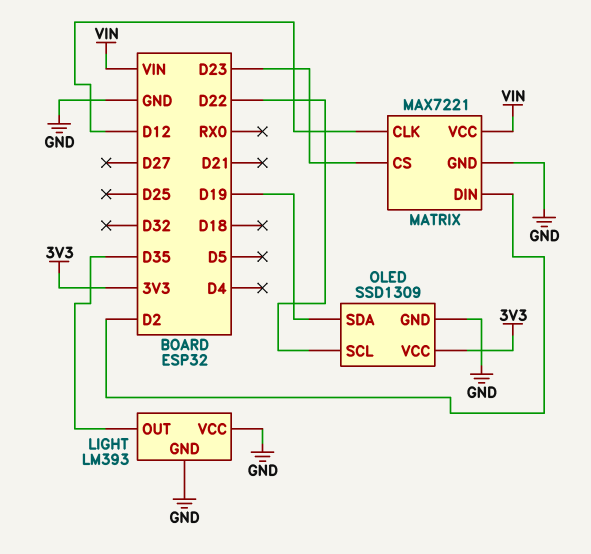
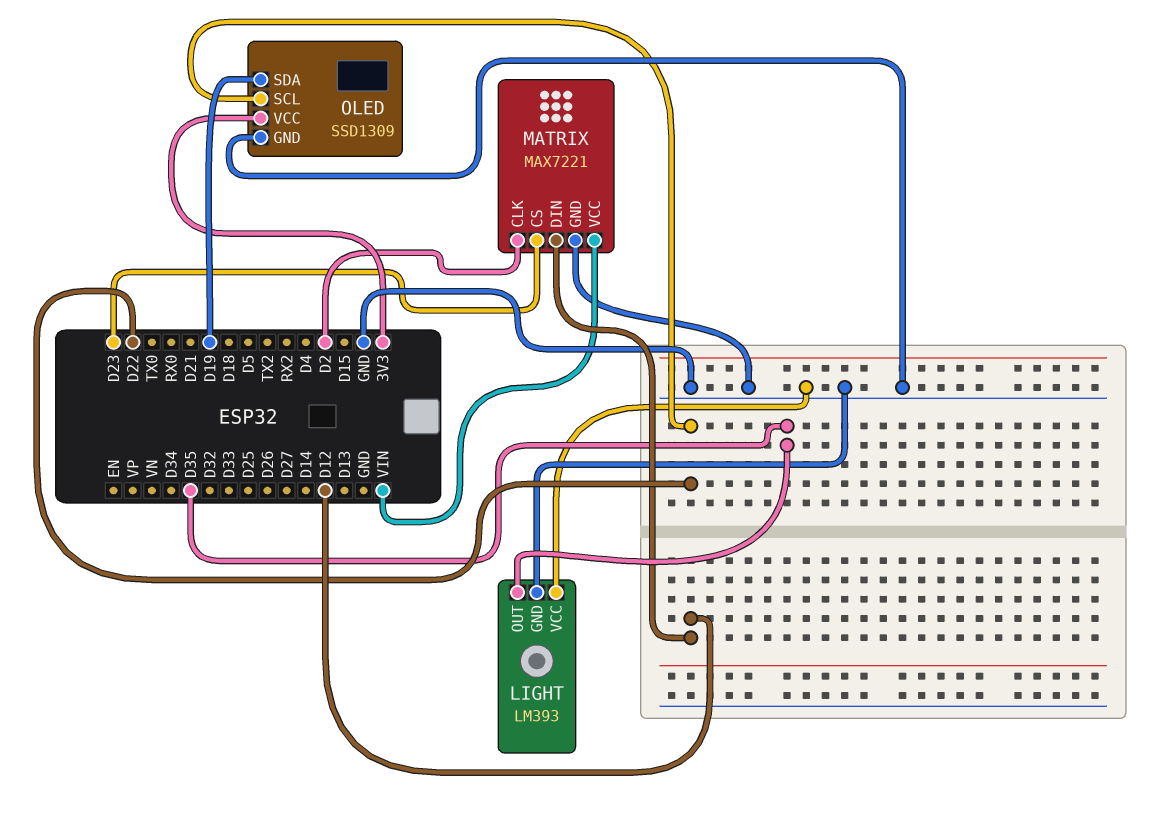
MATRIX pin CLK: D12 -> D2
MATRIX pin DIN: D2 -> D12

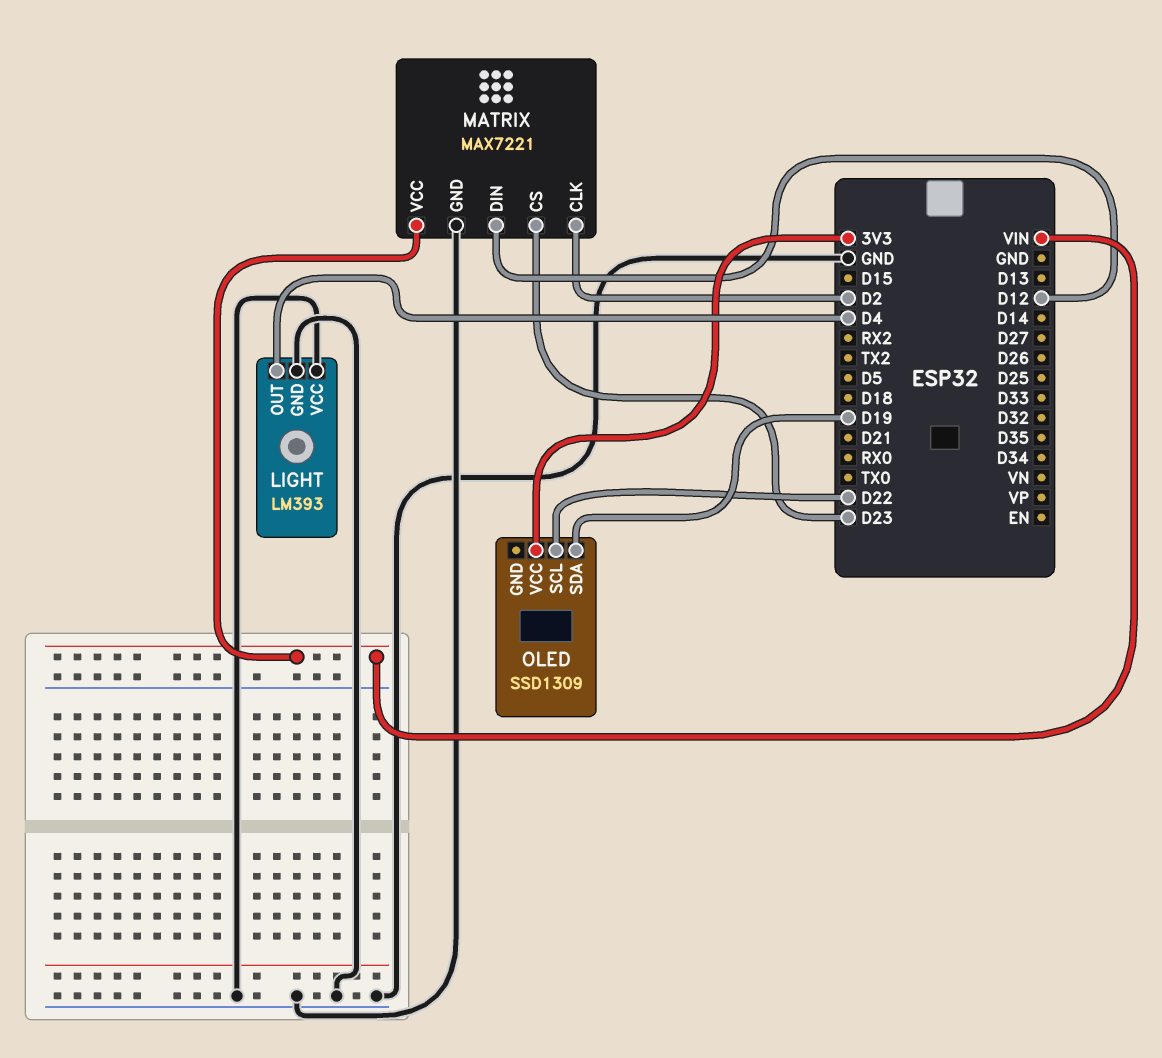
LIGHT pin OUT: D35 -> D4
OLED pin GND: GND -> none

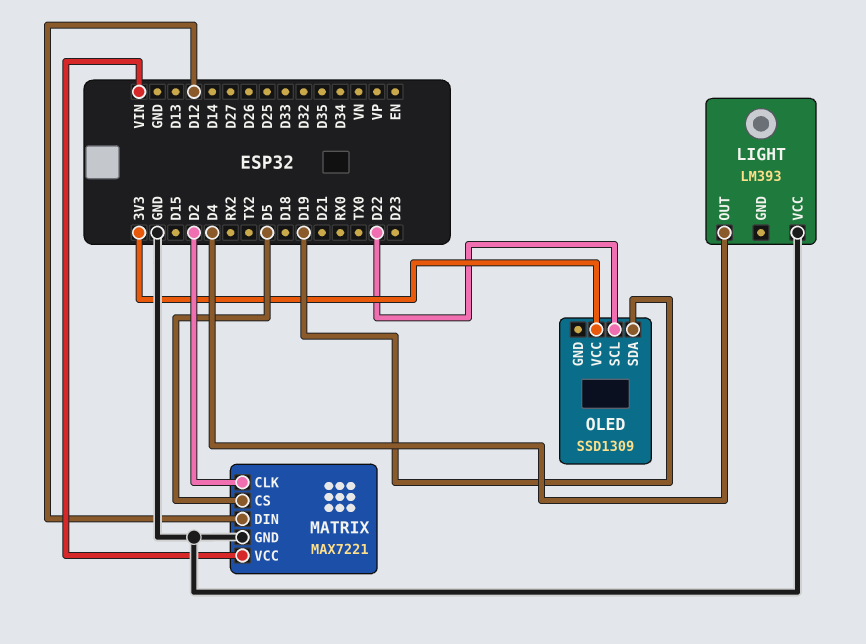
LIGHT pin GND: GND -> none
MATRIX pin CS: D23 -> D5

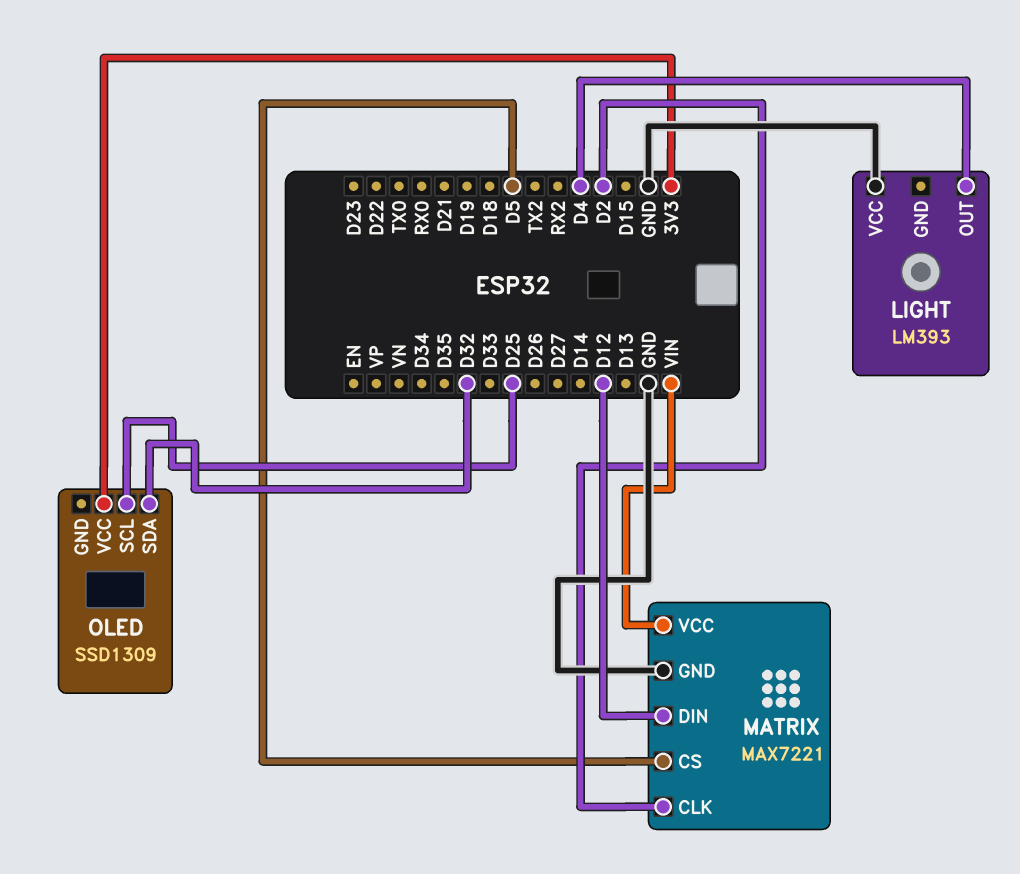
OLED pin SCL: D22 -> D25
OLED pin SDA: D19 -> D32

